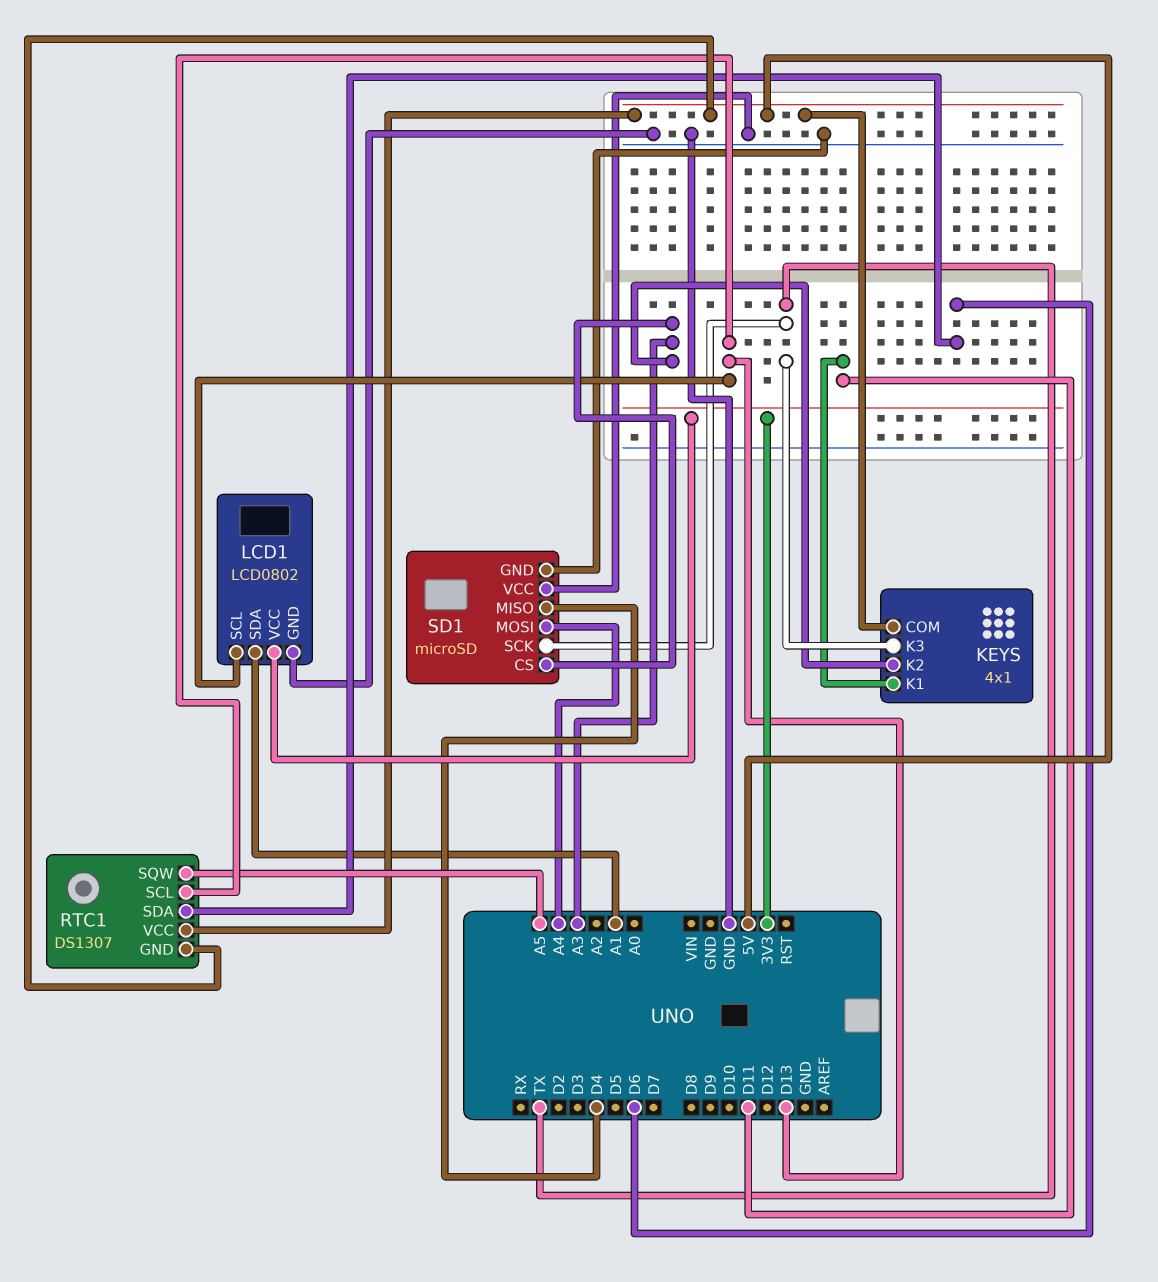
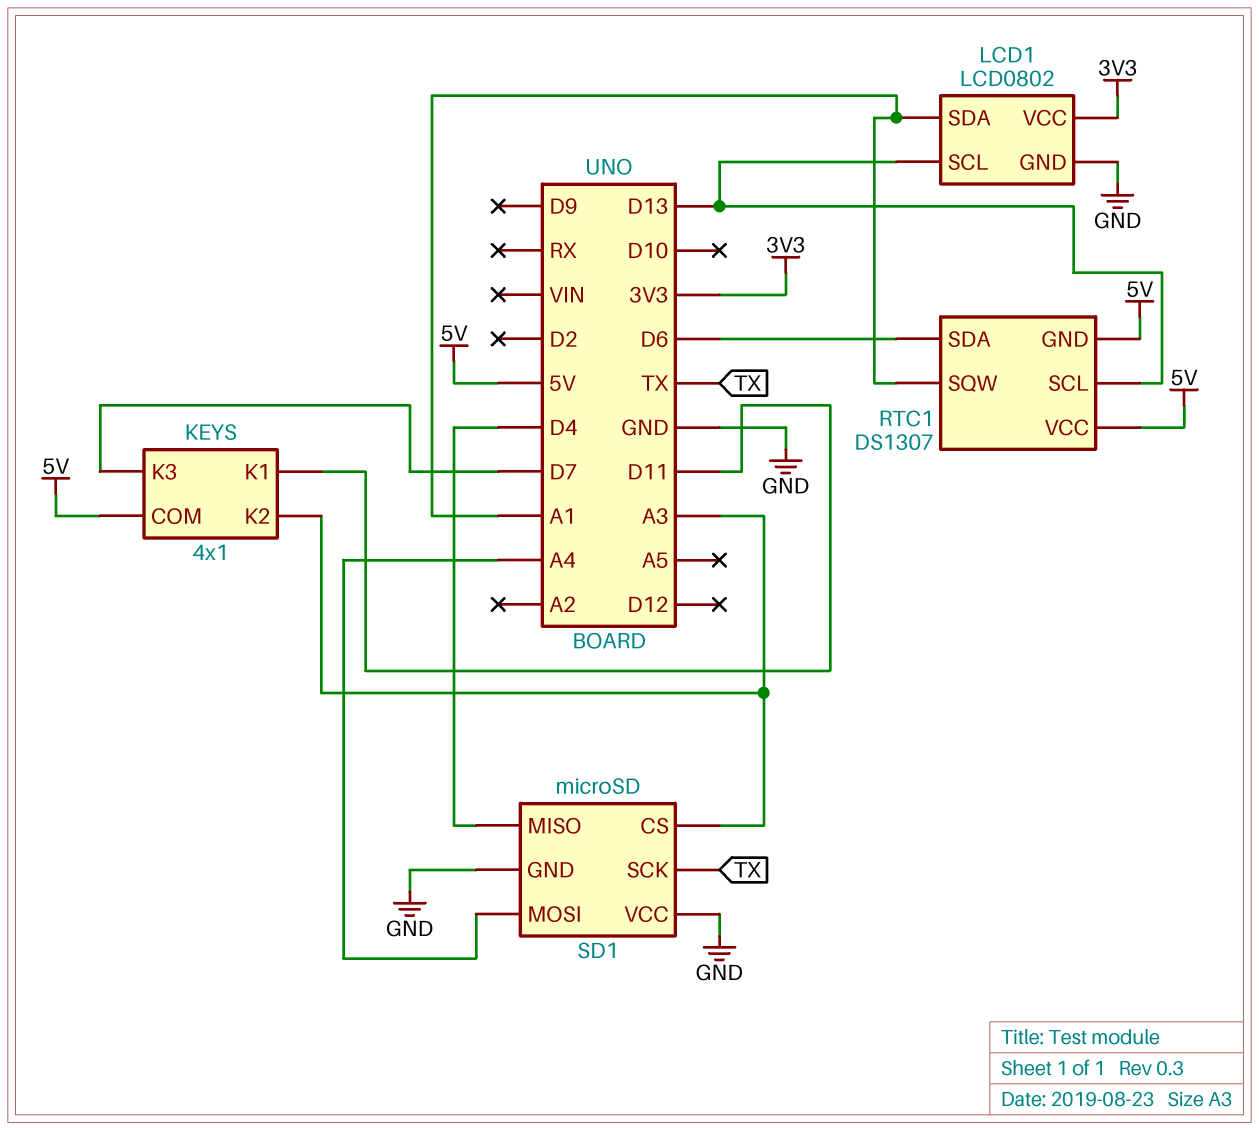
KEYS pin K3: TX -> D7
RTC1 pin SQW: A5 -> A1

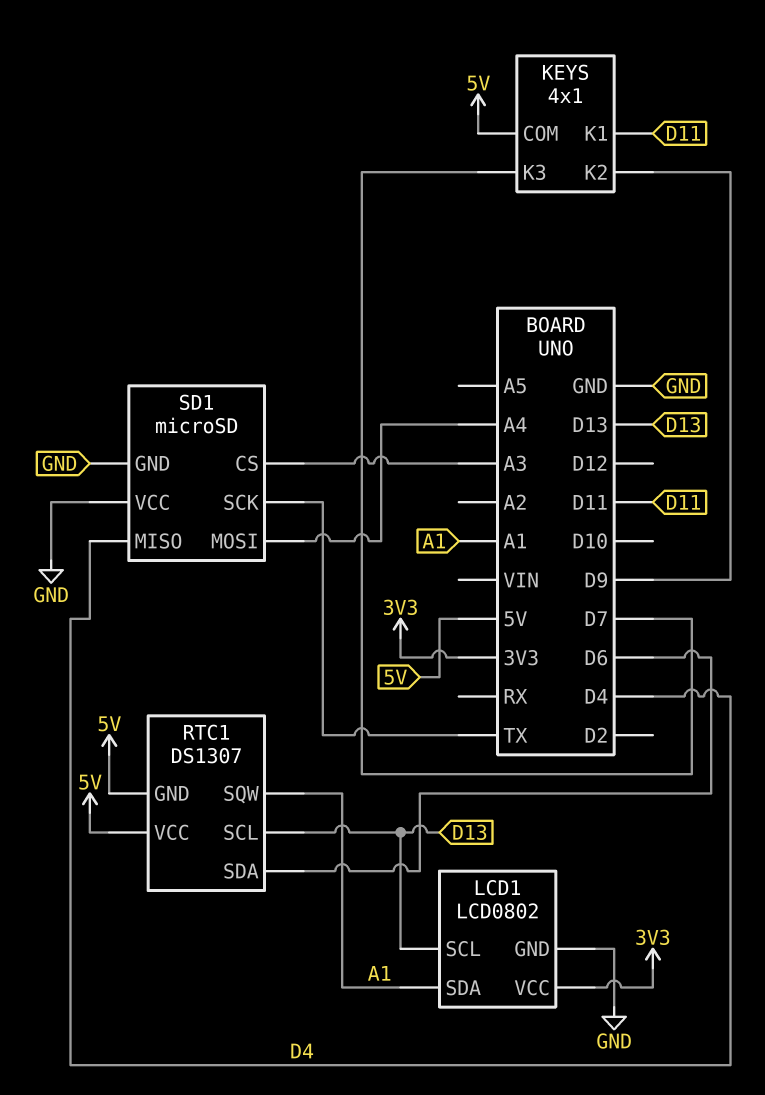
KEYS pin K2: A3 -> D9

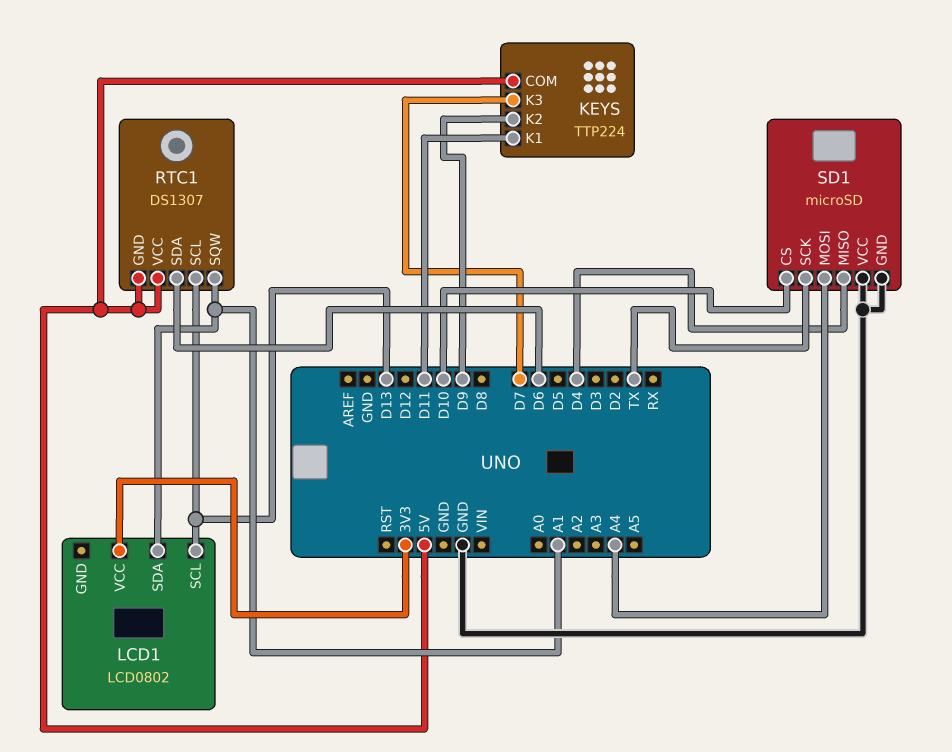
KEYS: 4x1 -> TTP224
LCD1 pin GND: GND -> none
SD1 pin CS: A3 -> D10

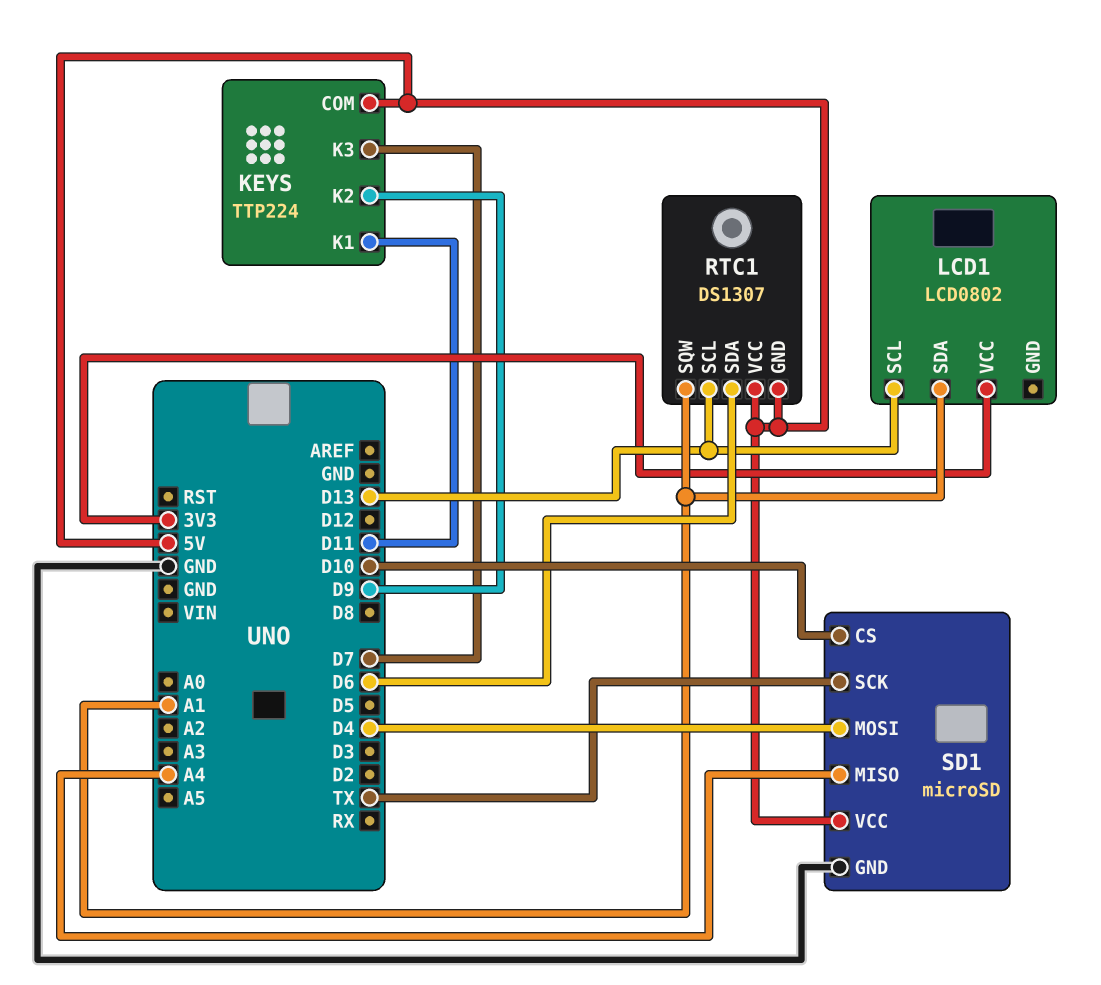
SD1 pin MISO: D4 -> A4
SD1 pin MOSI: A4 -> D4
SD1 pin VCC: GND -> 5V

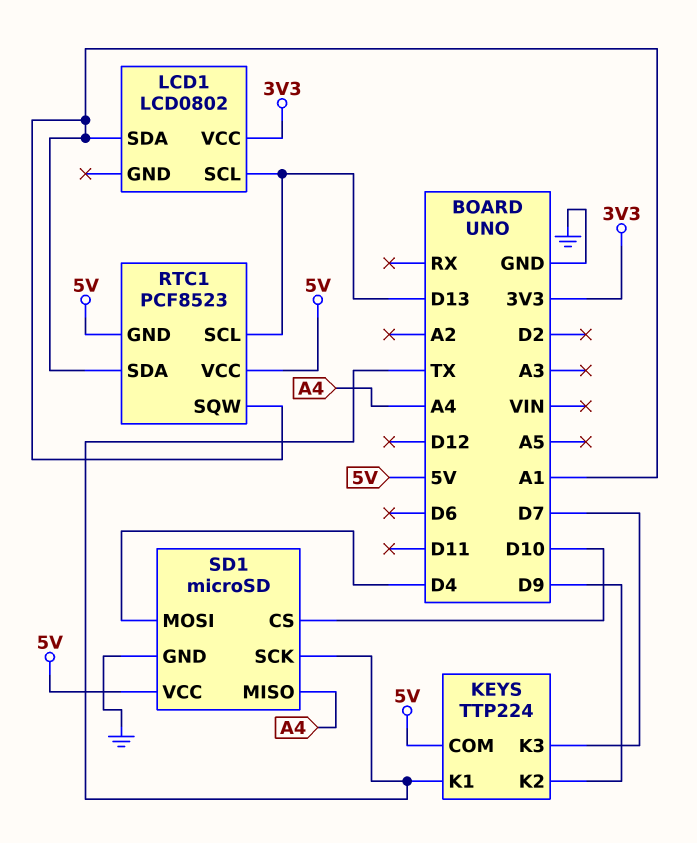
KEYS pin K1: D11 -> TX
RTC1: DS1307 -> PCF8523
RTC1 pin SDA: D6 -> A1

